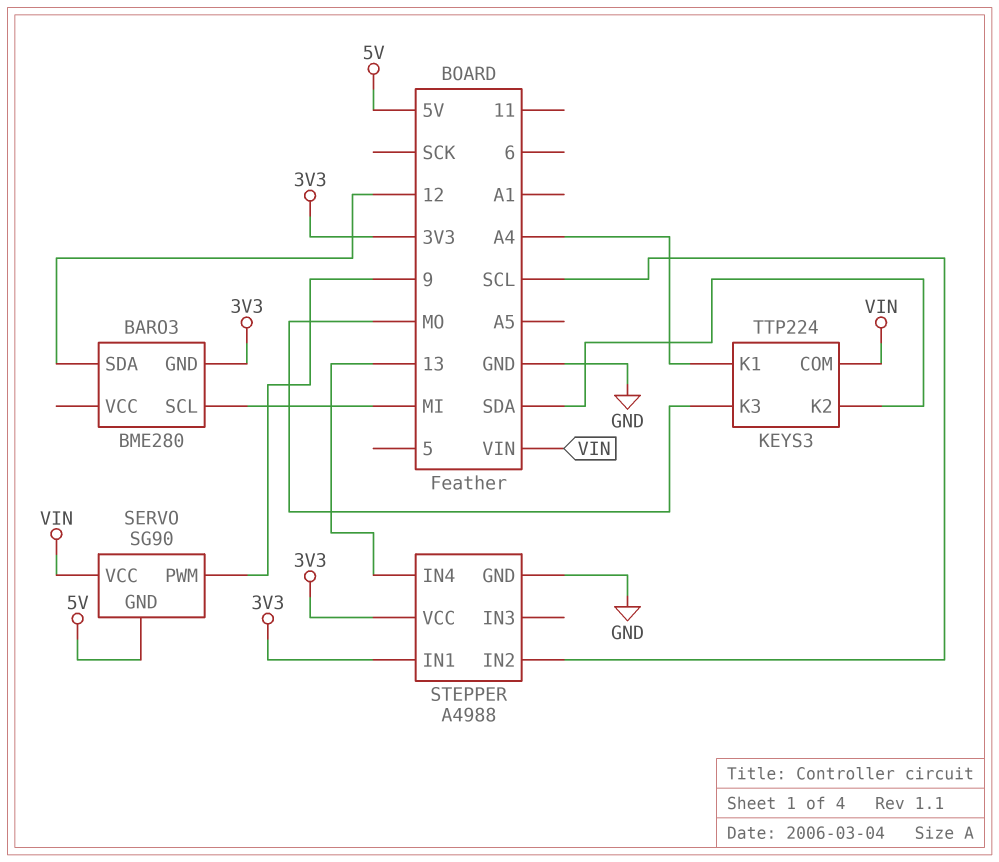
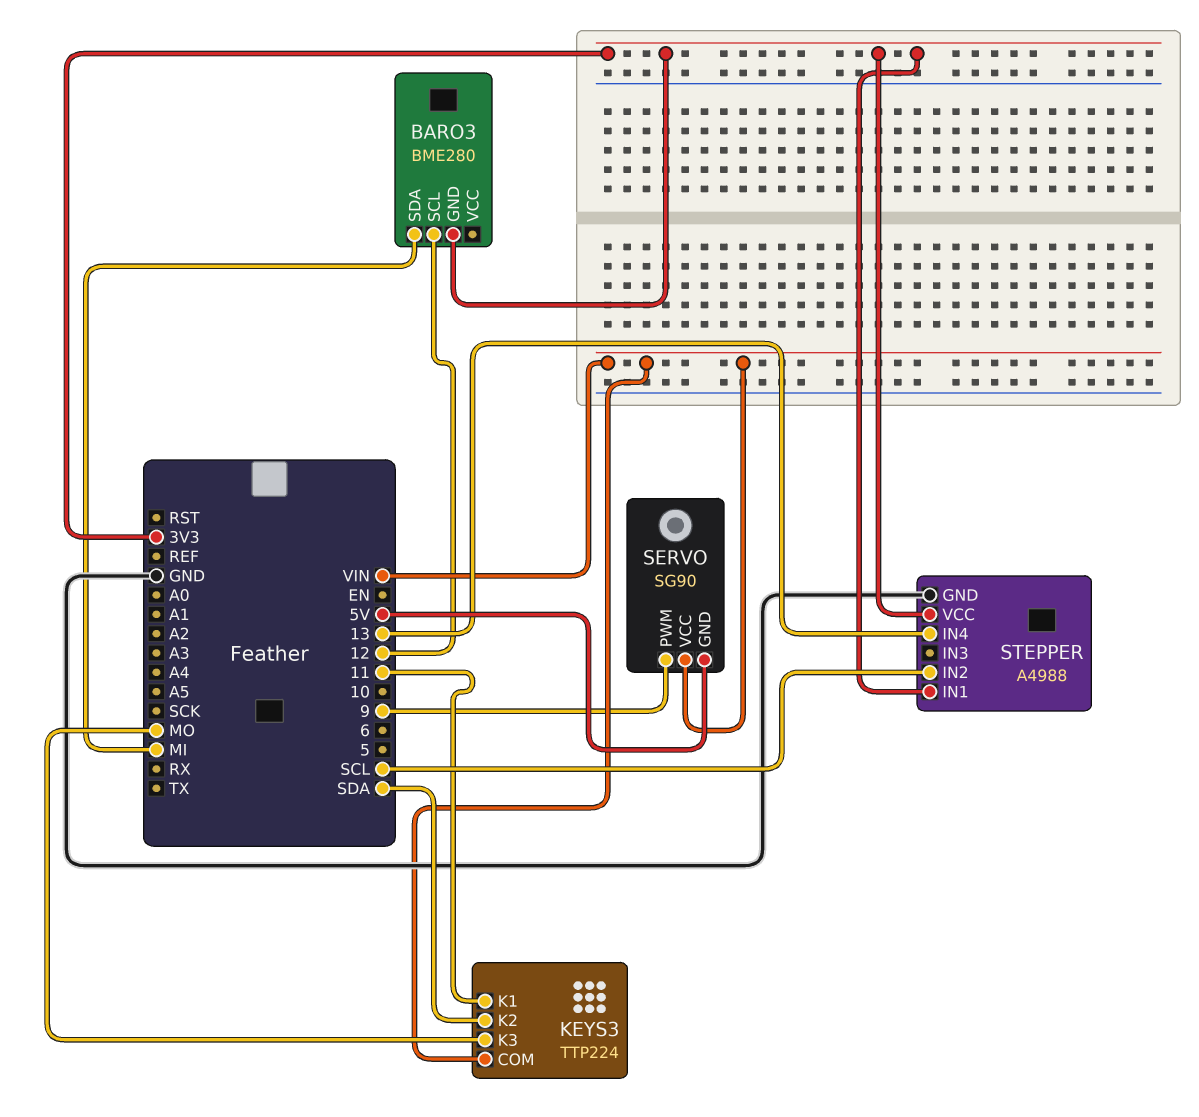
BARO3 pin SCL: MI -> 12
BARO3 pin SDA: 12 -> MI
KEYS3 pin K1: A4 -> 11

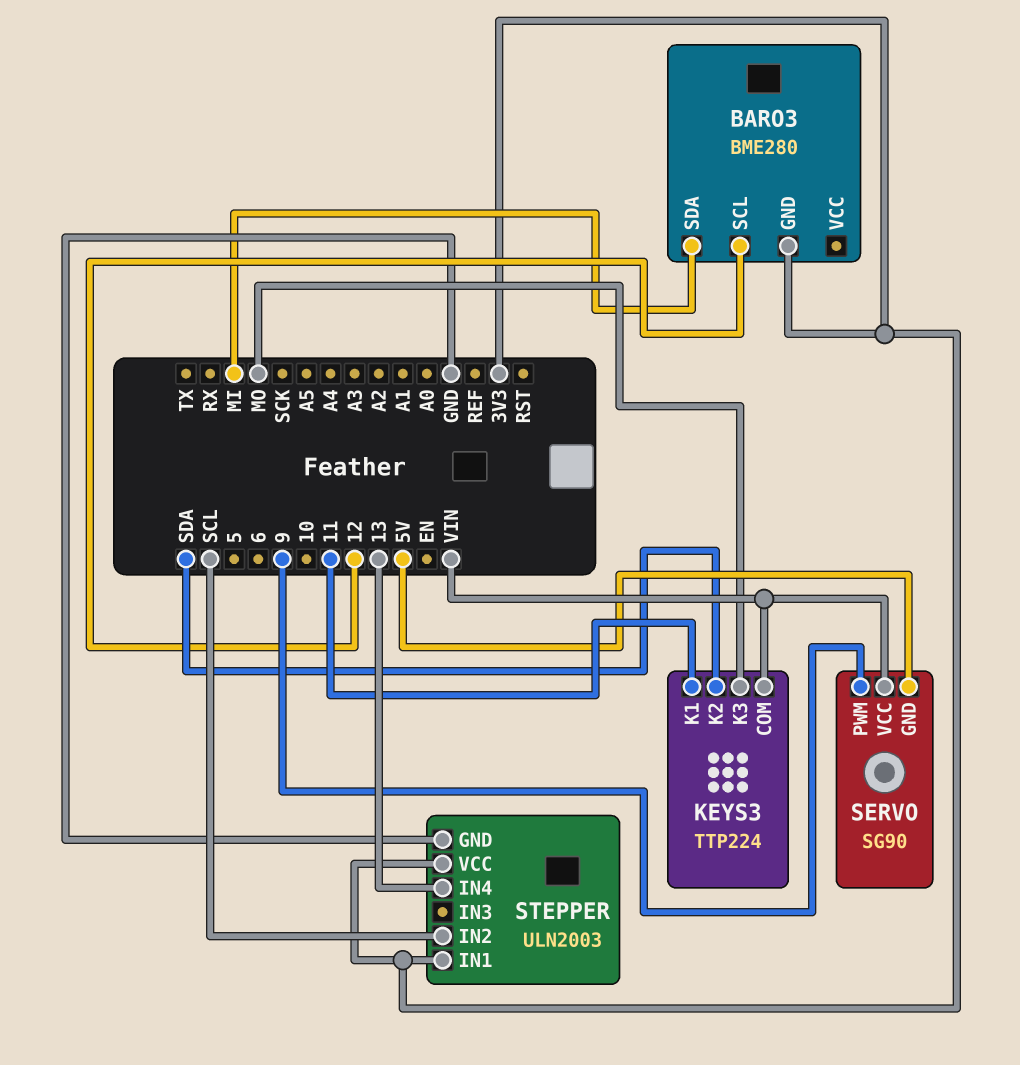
STEPPER: A4988 -> ULN2003

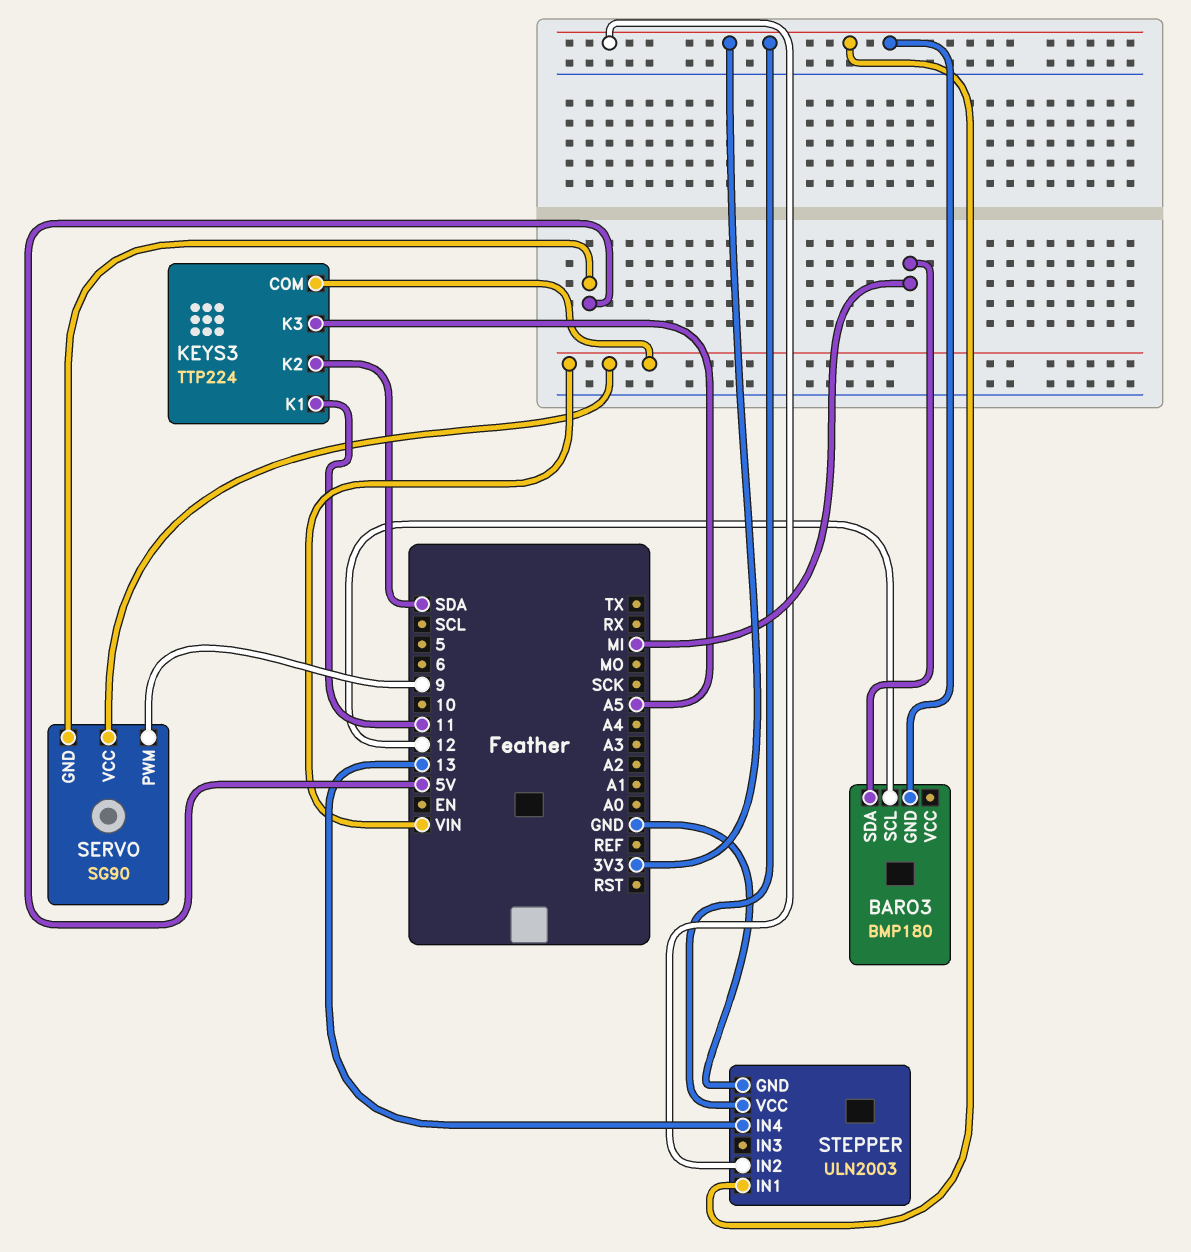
BARO3: BME280 -> BMP180
KEYS3 pin K3: MO -> A5
STEPPER pin IN2: SCL -> 3V3

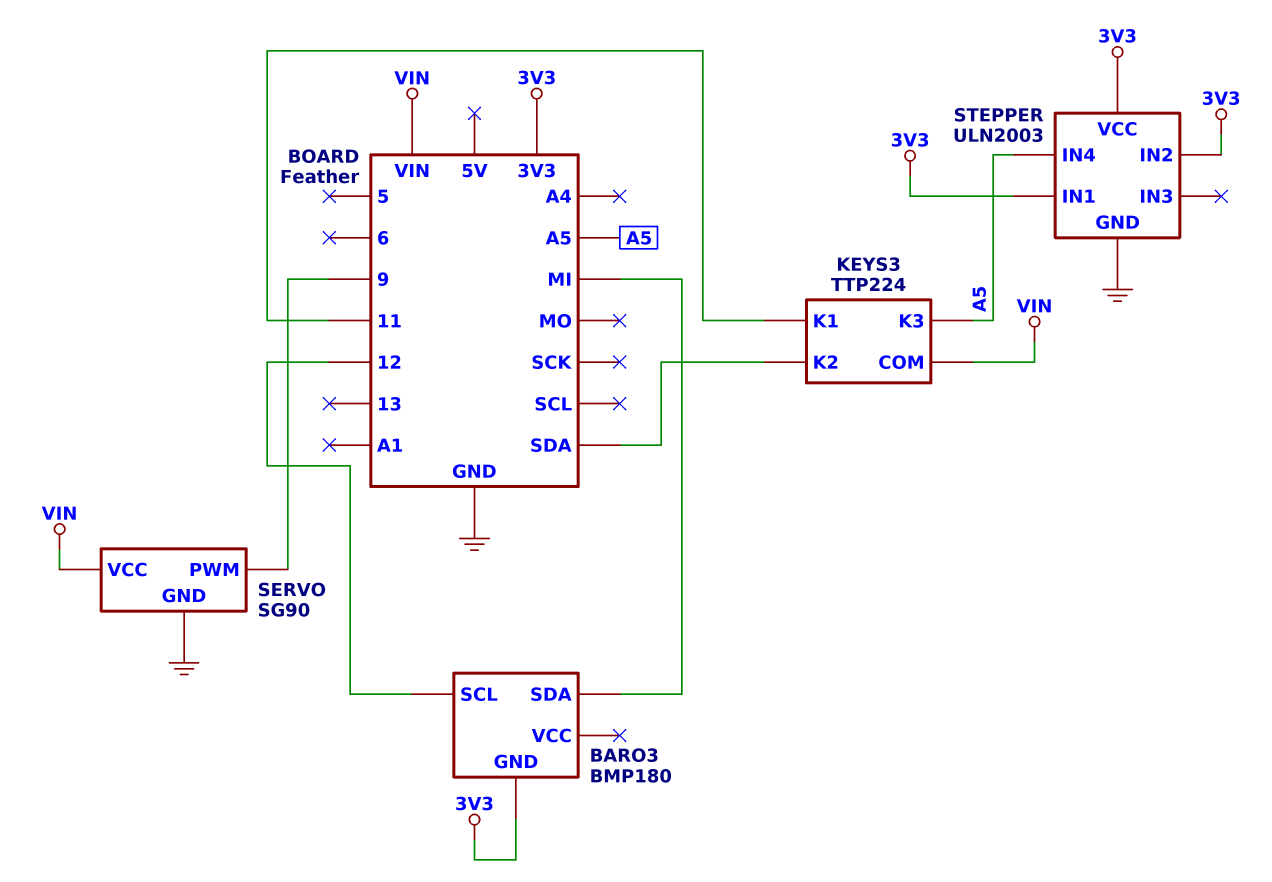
SERVO pin GND: 5V -> GND
STEPPER pin IN4: 13 -> A5

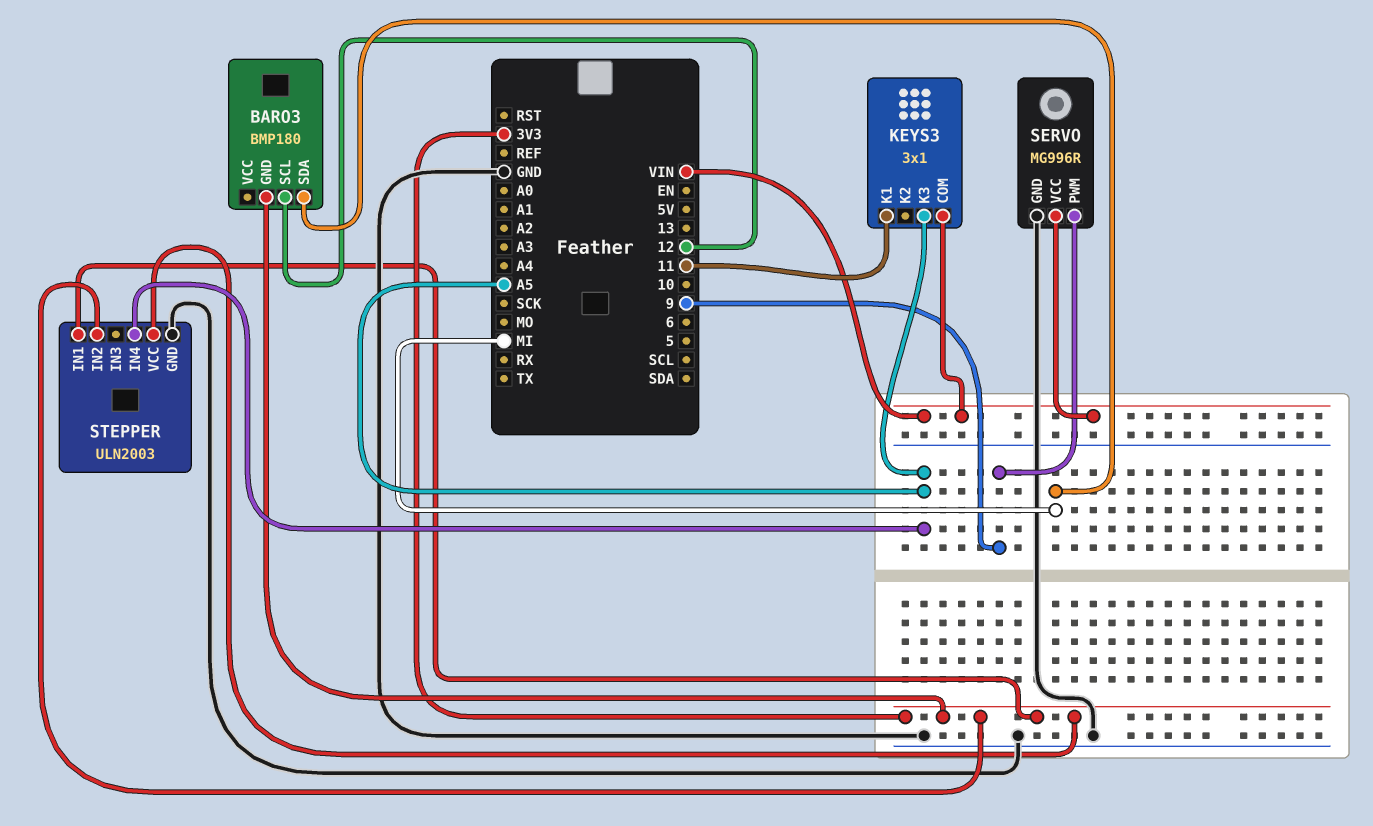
KEYS3: TTP224 -> 3x1
KEYS3 pin K2: SDA -> none
SERVO: SG90 -> MG996R

